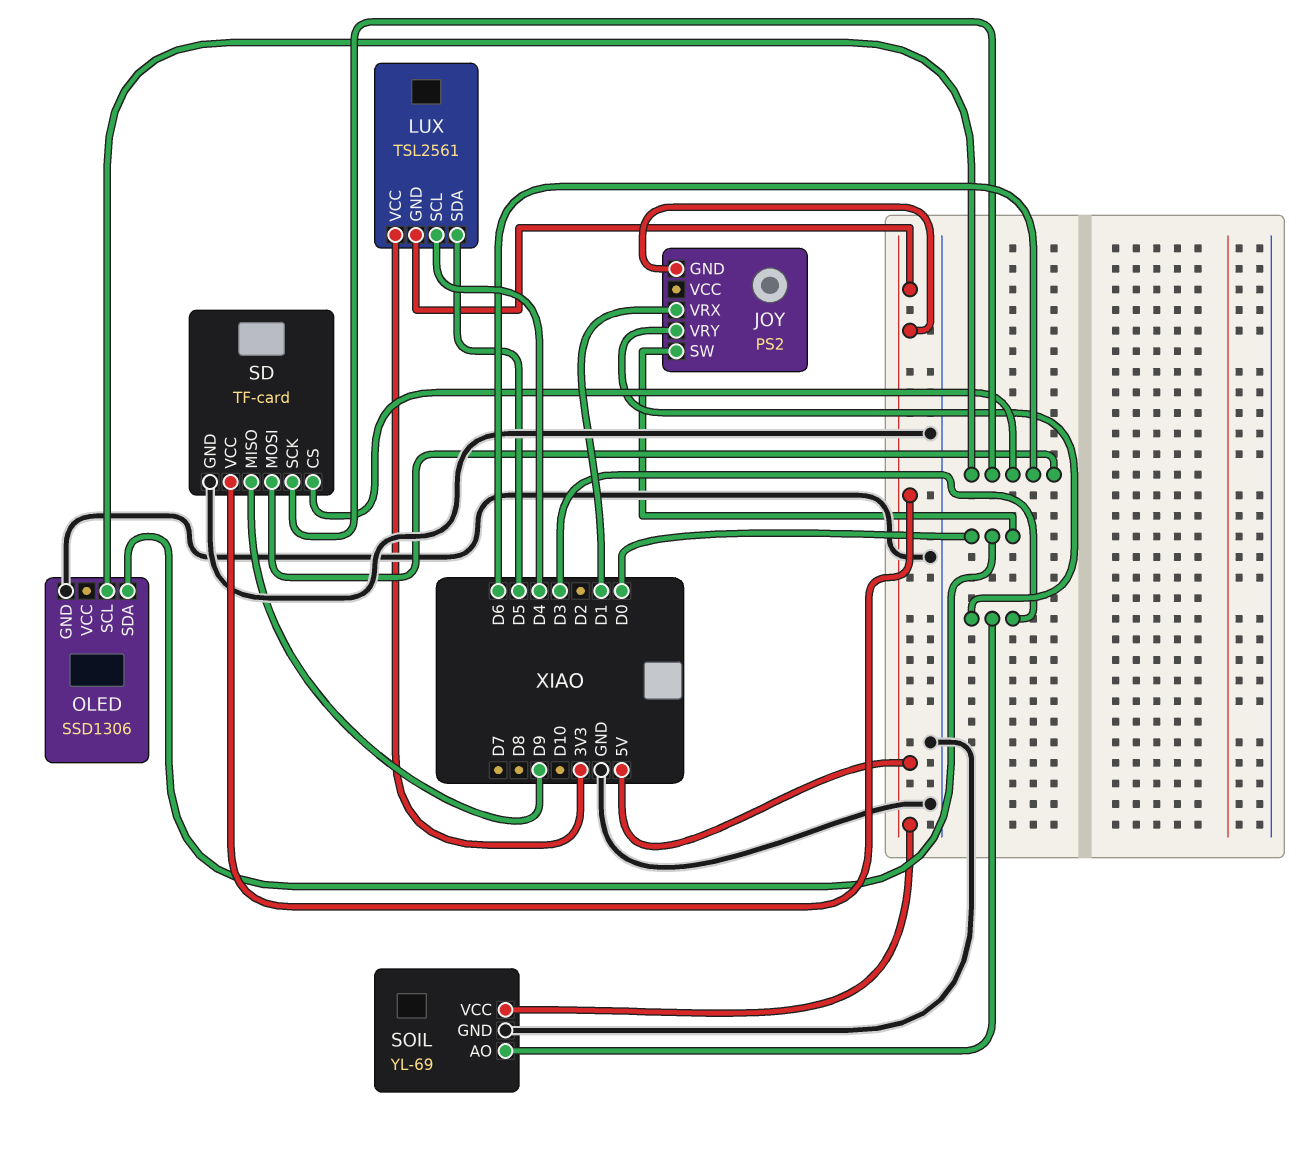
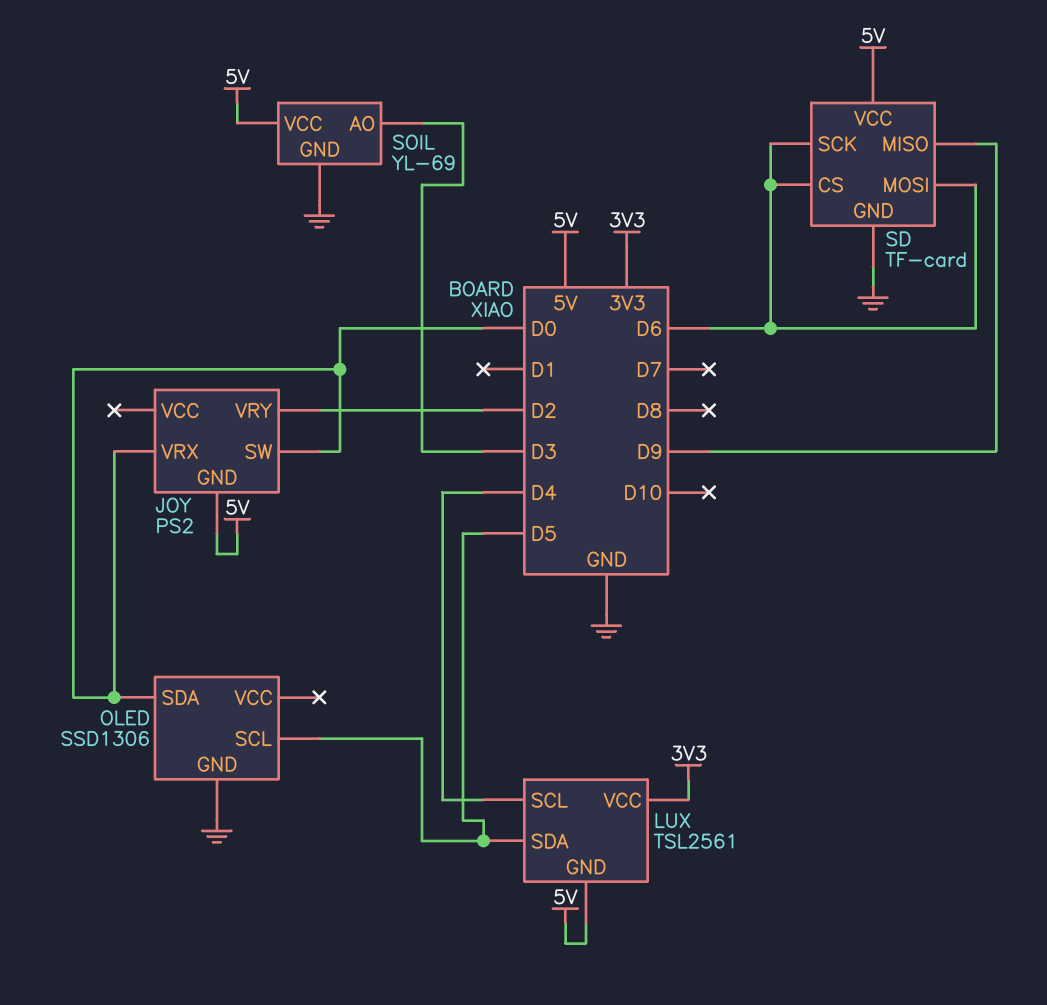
JOY pin VRX: D1 -> D0
JOY pin VRY: D3 -> D2
OLED pin SCL: D6 -> D5

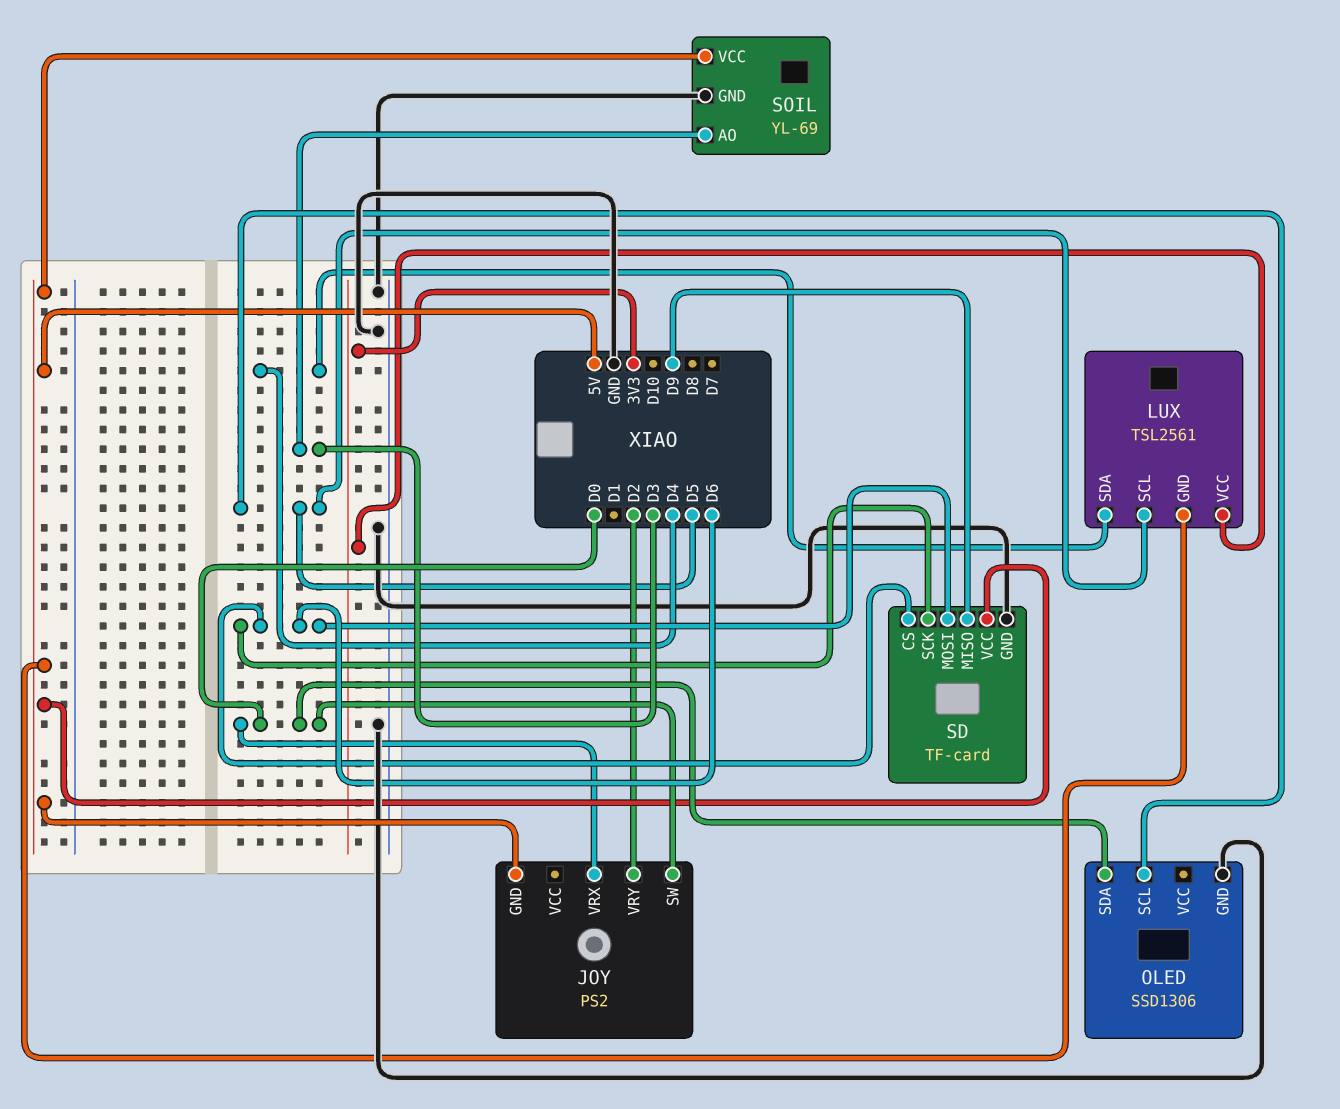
LUX pin SCL: D4 -> D5
LUX pin SDA: D5 -> D4

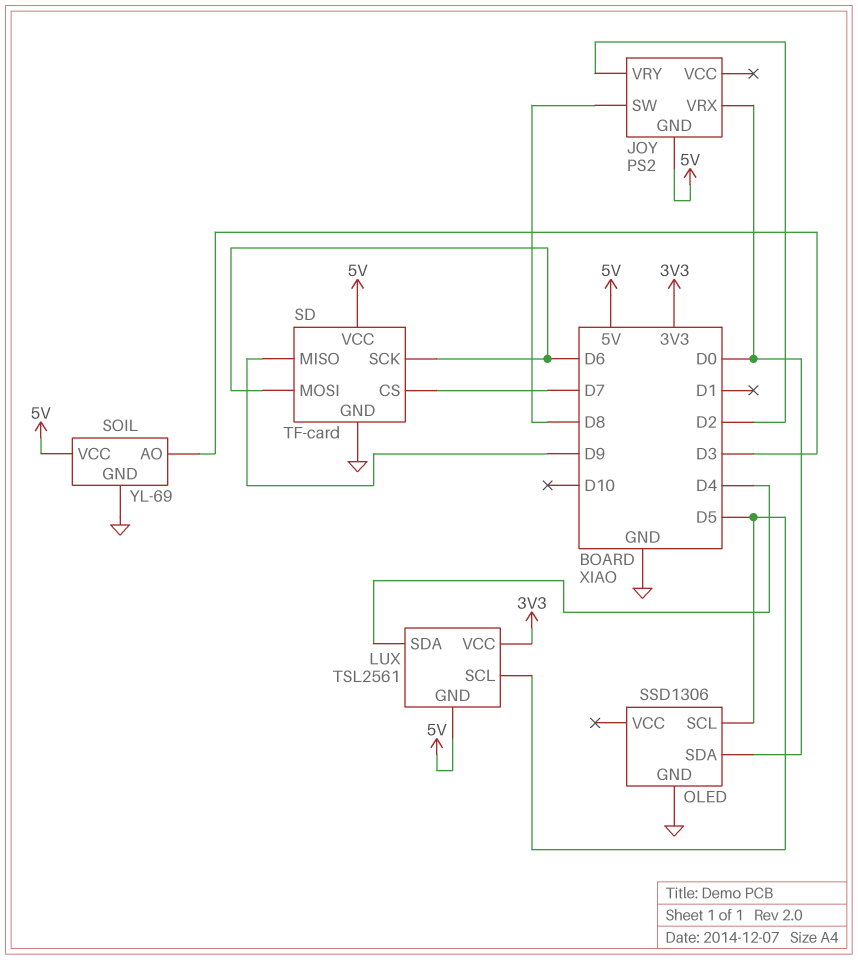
JOY pin SW: D0 -> D8
SD pin CS: D6 -> D7

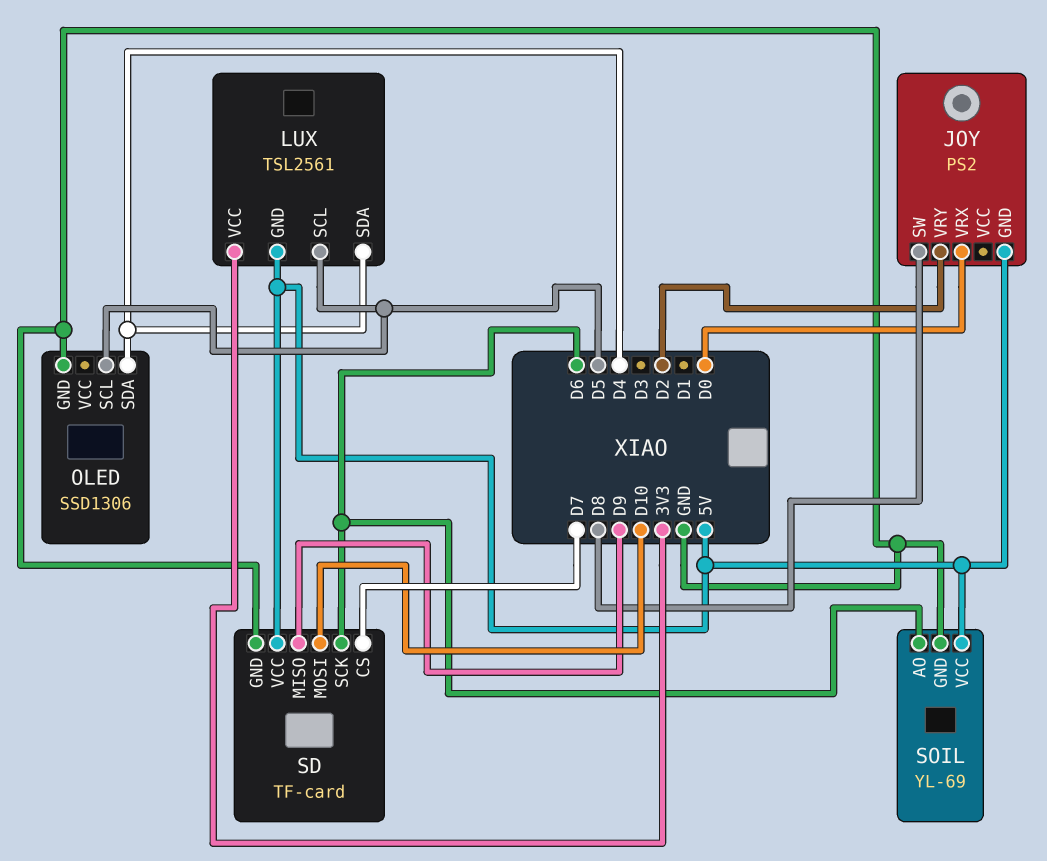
OLED pin SDA: D0 -> D4
SD pin MOSI: D6 -> D10
SOIL pin AO: D3 -> D6

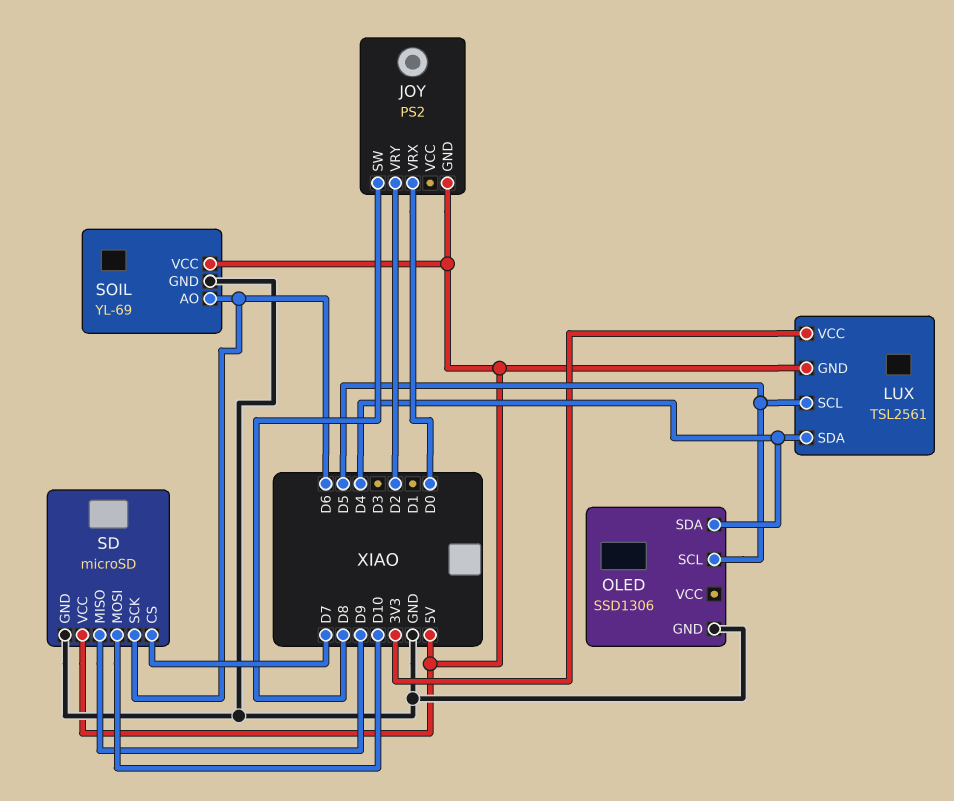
SD: TF-card -> microSD

